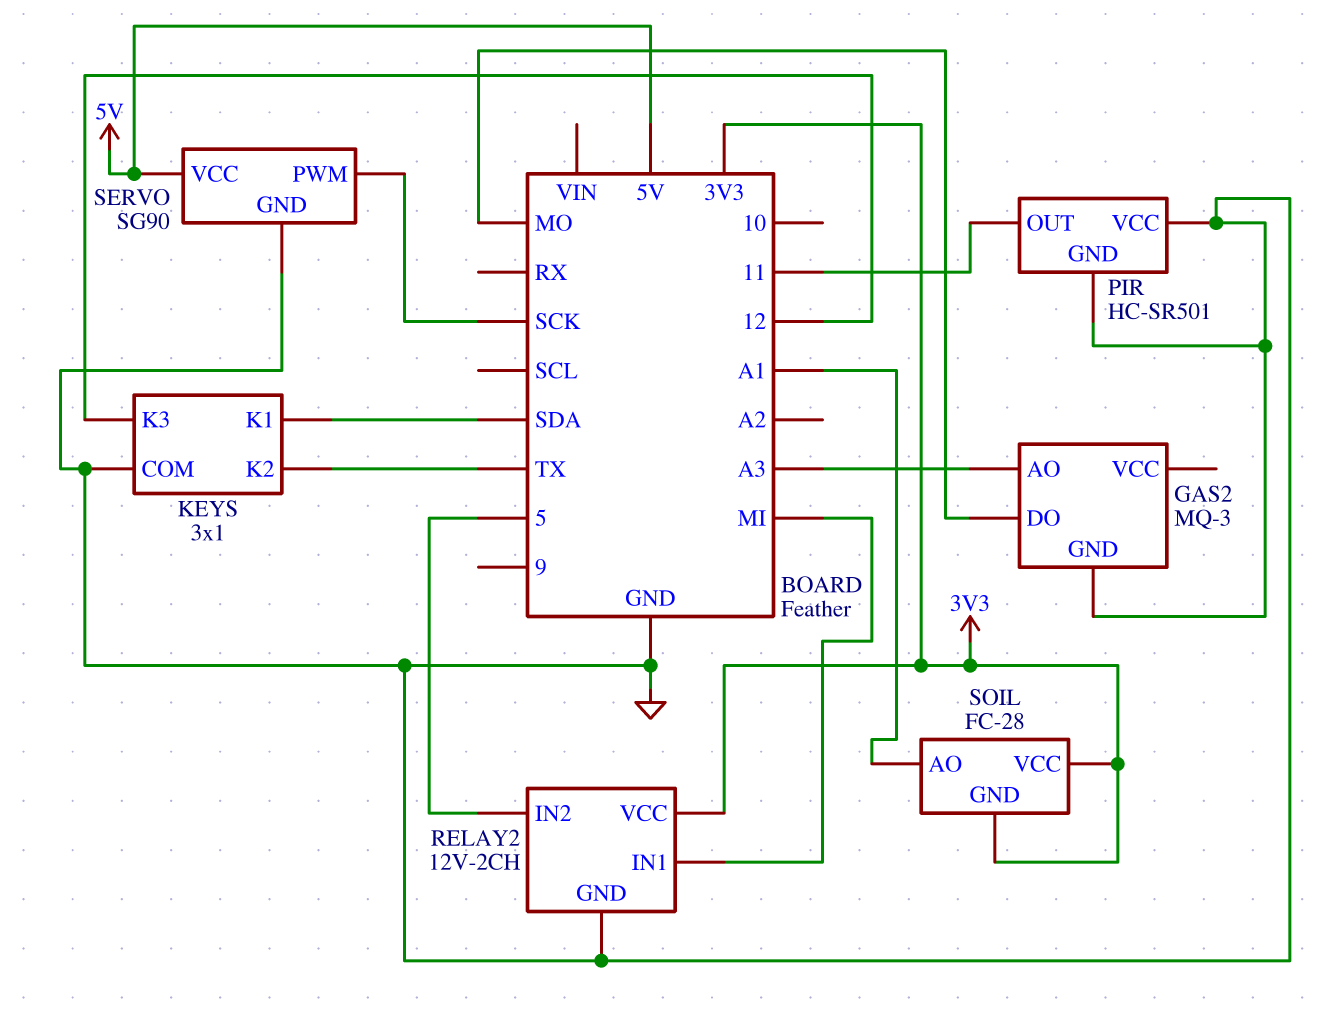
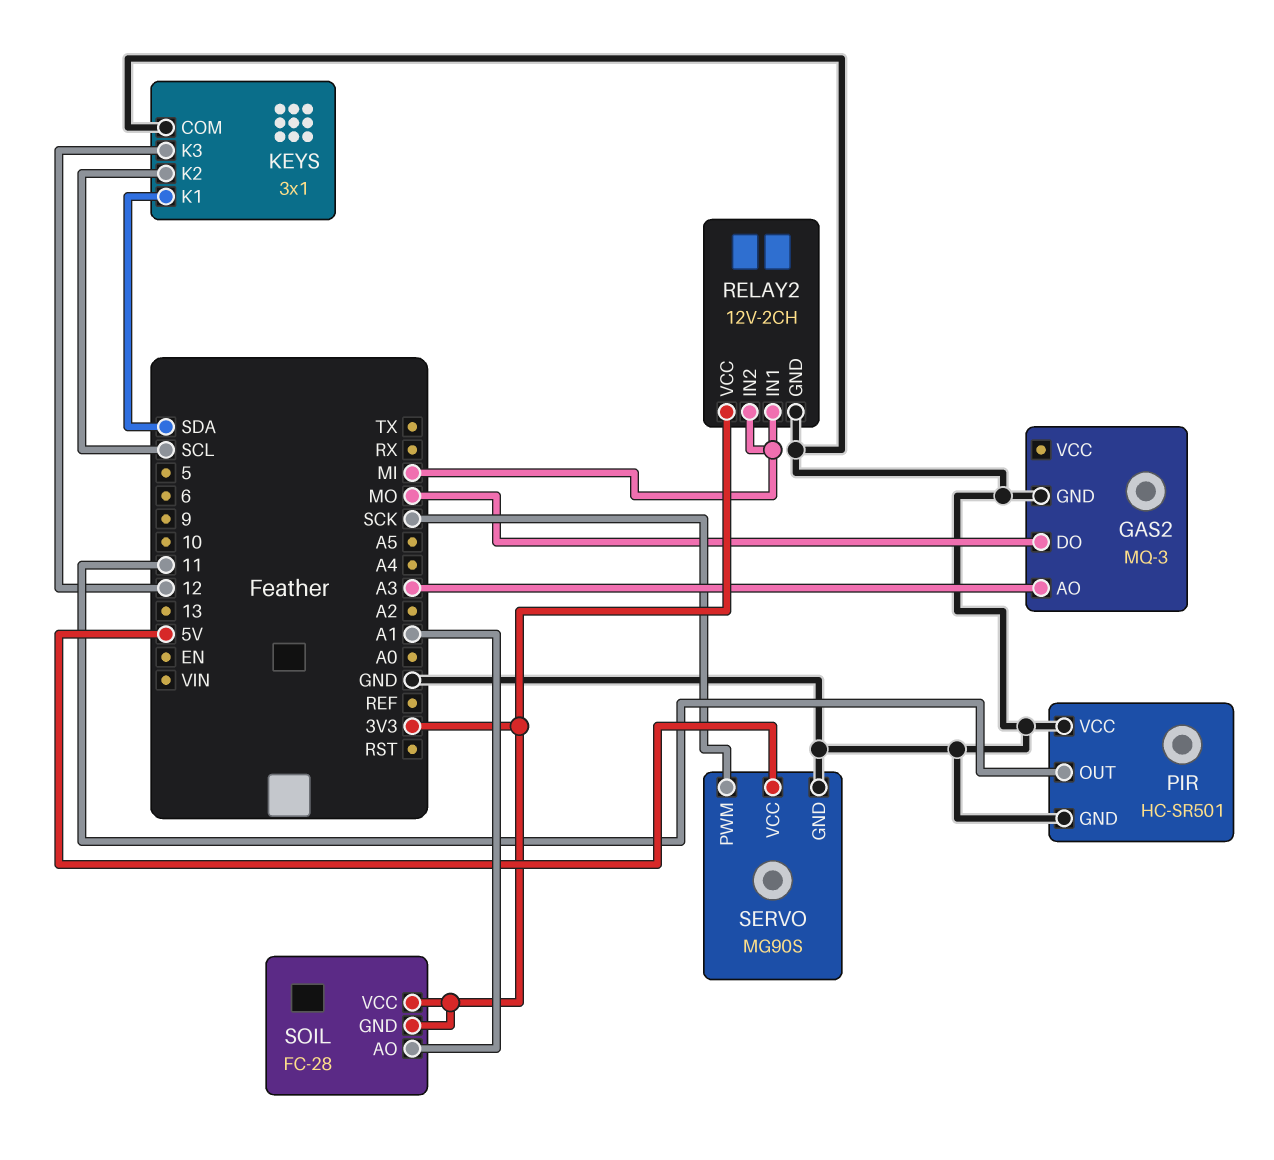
KEYS pin K2: TX -> SCL
RELAY2 pin IN2: 5 -> MI
SERVO: SG90 -> MG90S

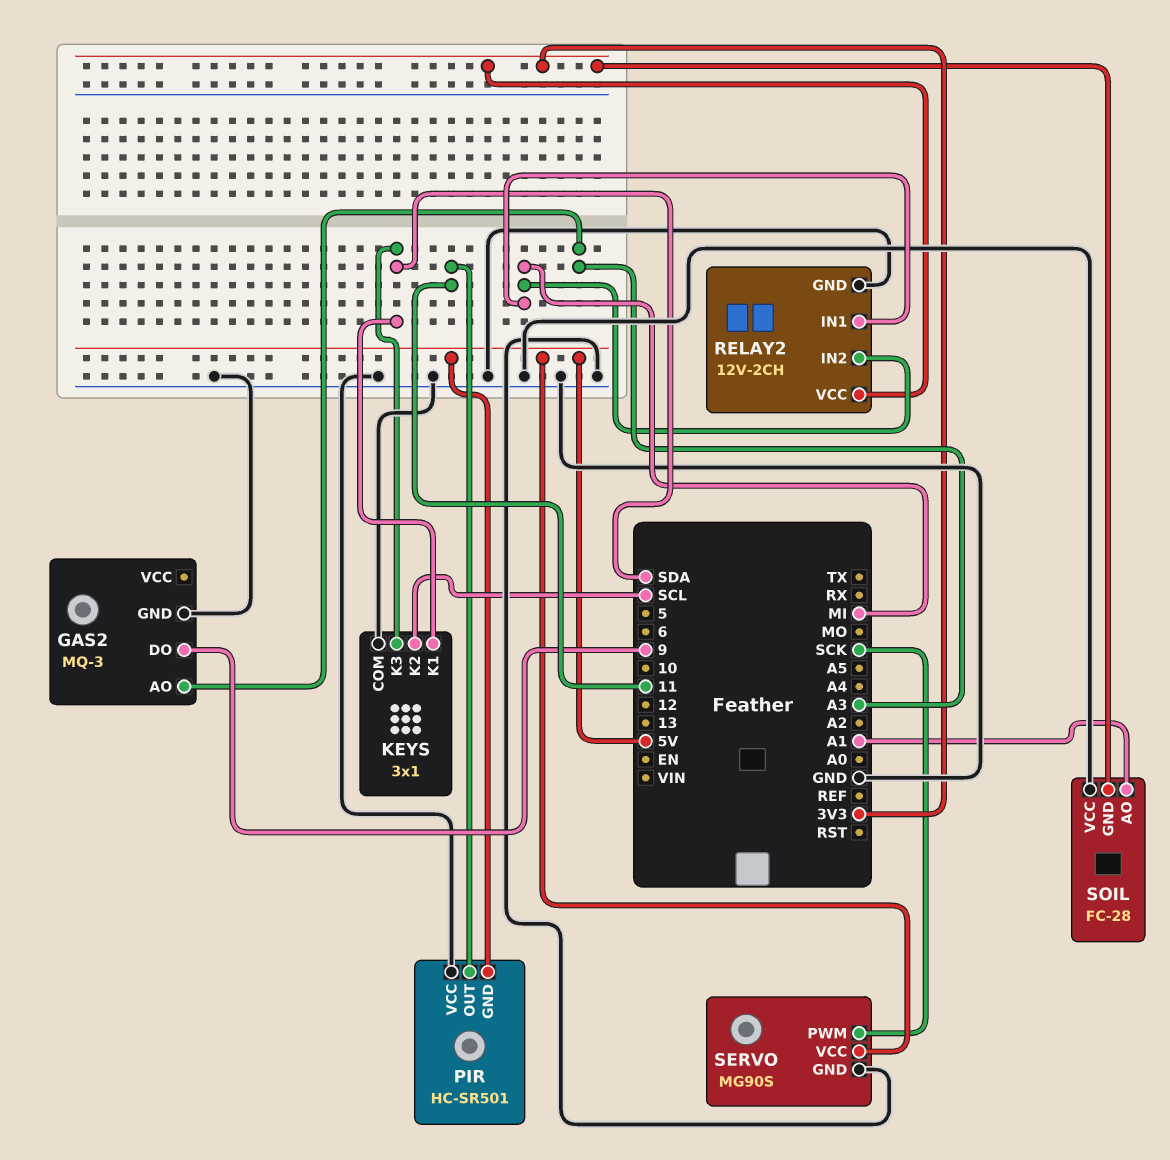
GAS2 pin DO: MO -> 9
KEYS pin K3: 12 -> SDA
PIR pin GND: GND -> 5V
SOIL pin VCC: 3V3 -> GND

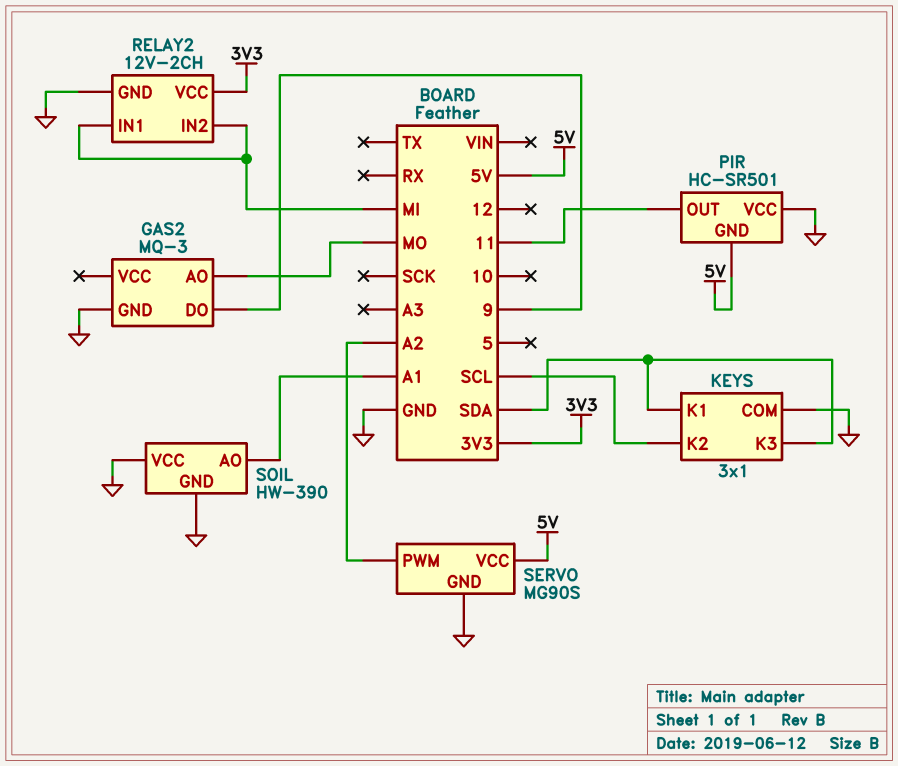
GAS2 pin AO: A3 -> MO
SERVO pin PWM: SCK -> A2
SOIL: FC-28 -> HW-390
SOIL pin GND: 3V3 -> GND

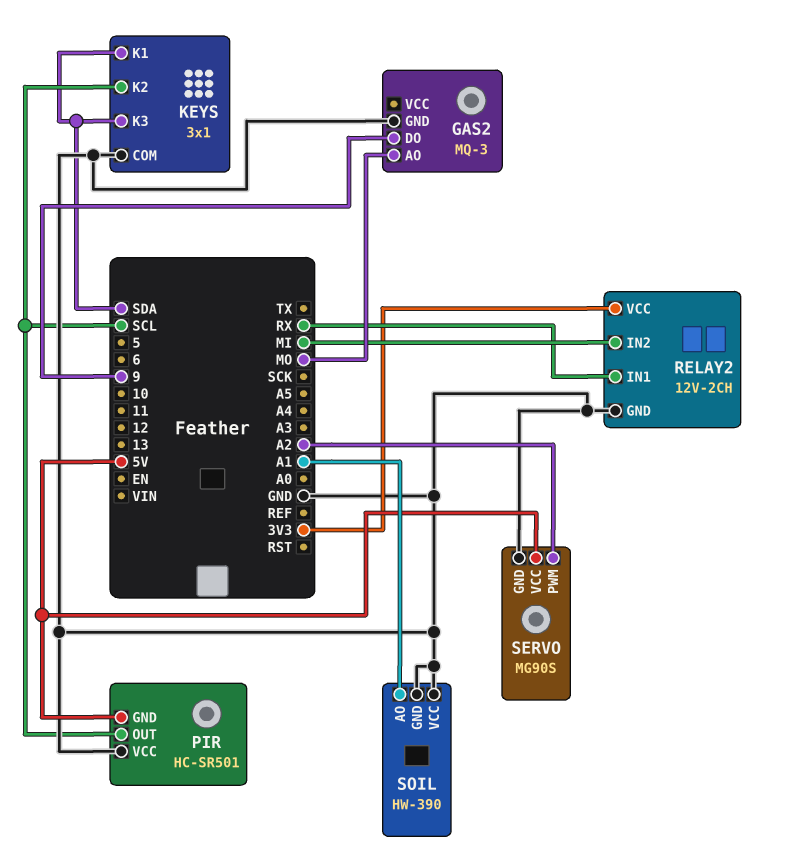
PIR pin OUT: 11 -> SCL
RELAY2 pin IN1: MI -> RX

